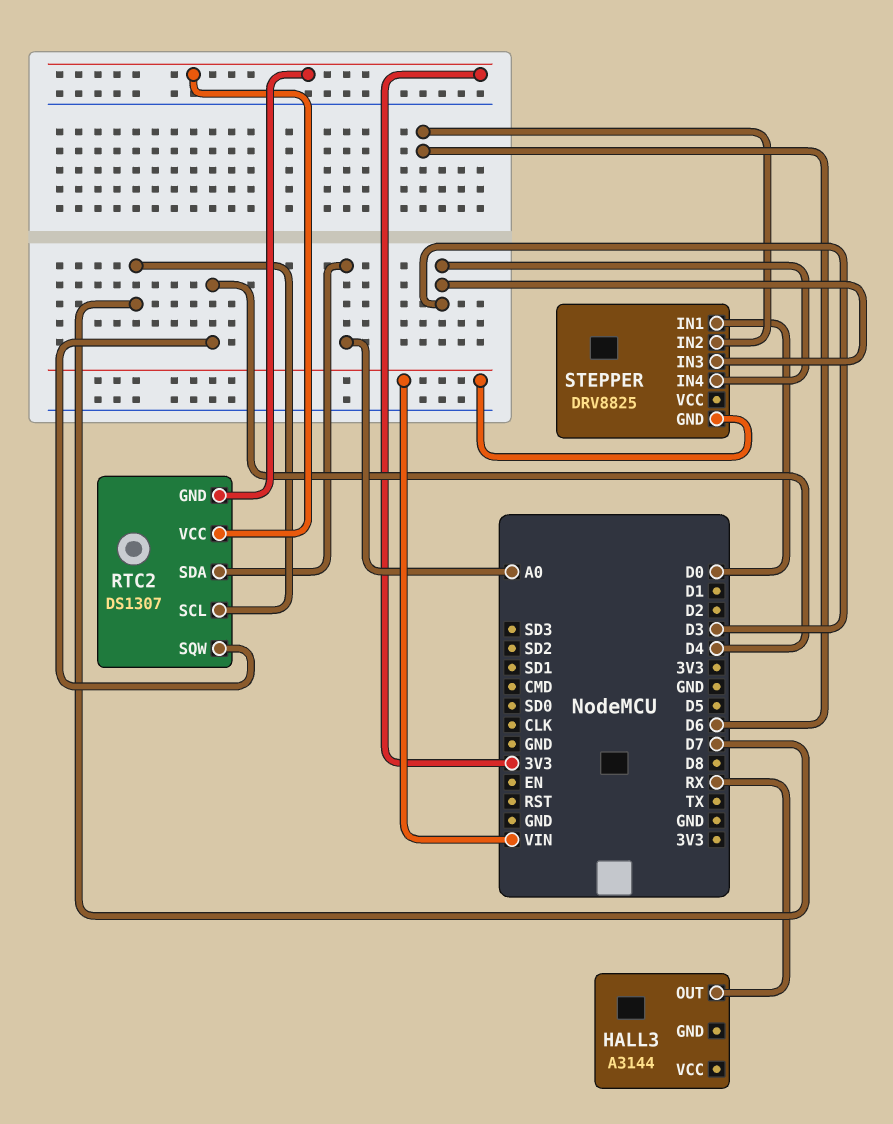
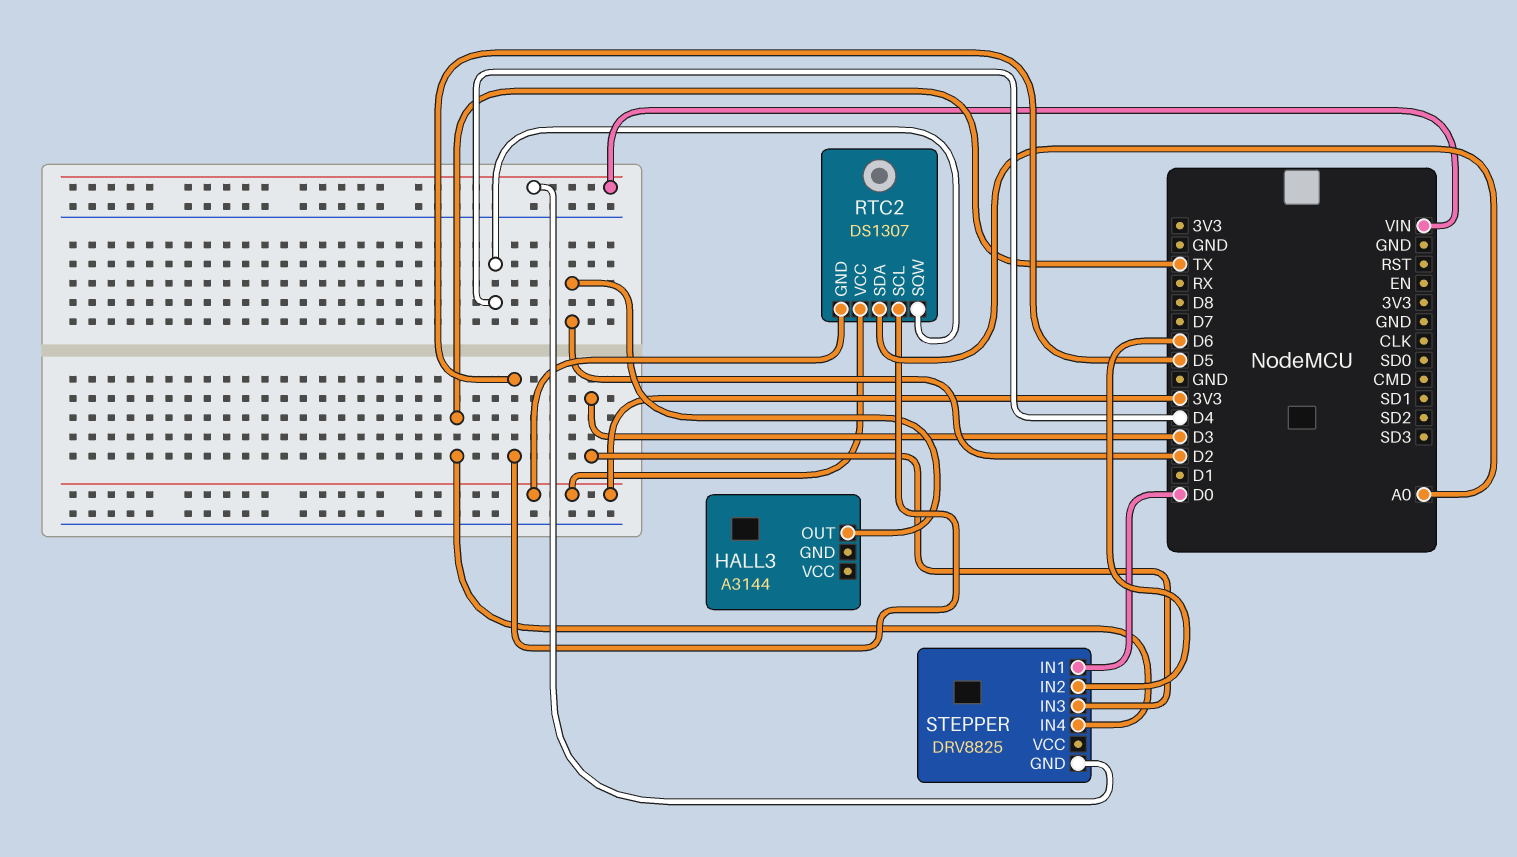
HALL3 pin OUT: RX -> D2
RTC2 pin SCL: D7 -> D5
STEPPER pin IN4: D3 -> TX

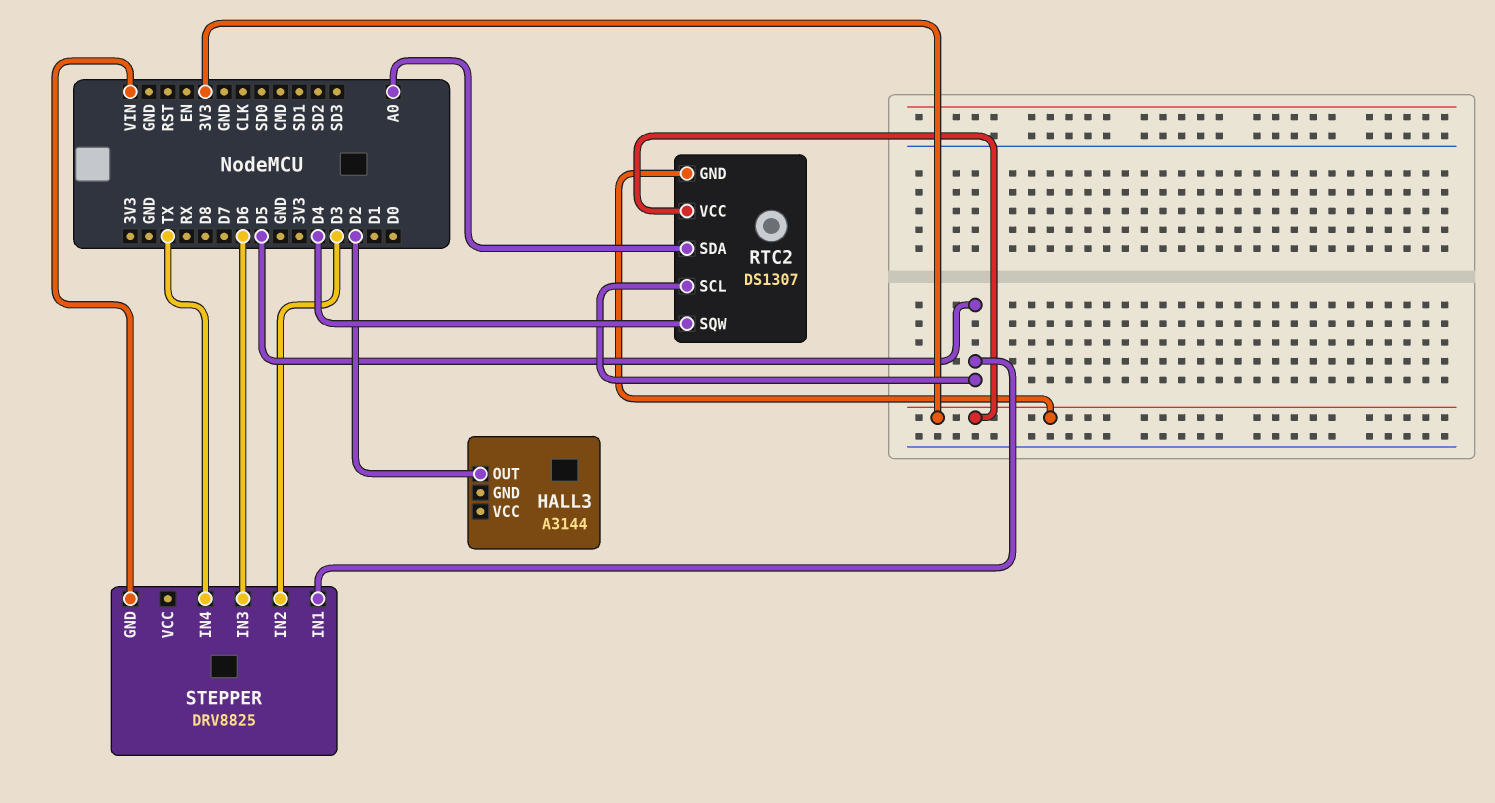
STEPPER pin IN1: D0 -> D5
STEPPER pin IN2: D6 -> D3
STEPPER pin IN3: D3 -> D6

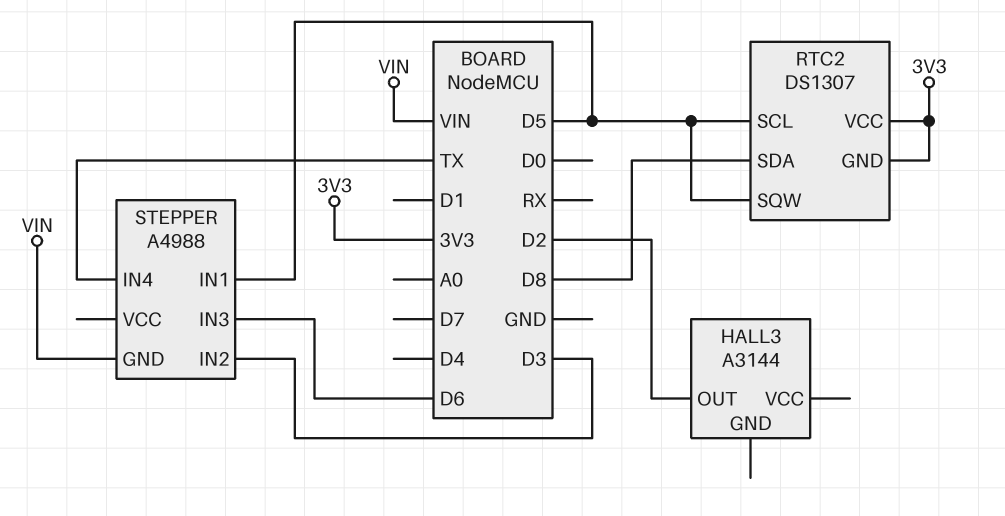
RTC2 pin SDA: A0 -> D8
RTC2 pin SQW: D4 -> D5
STEPPER: DRV8825 -> A4988

